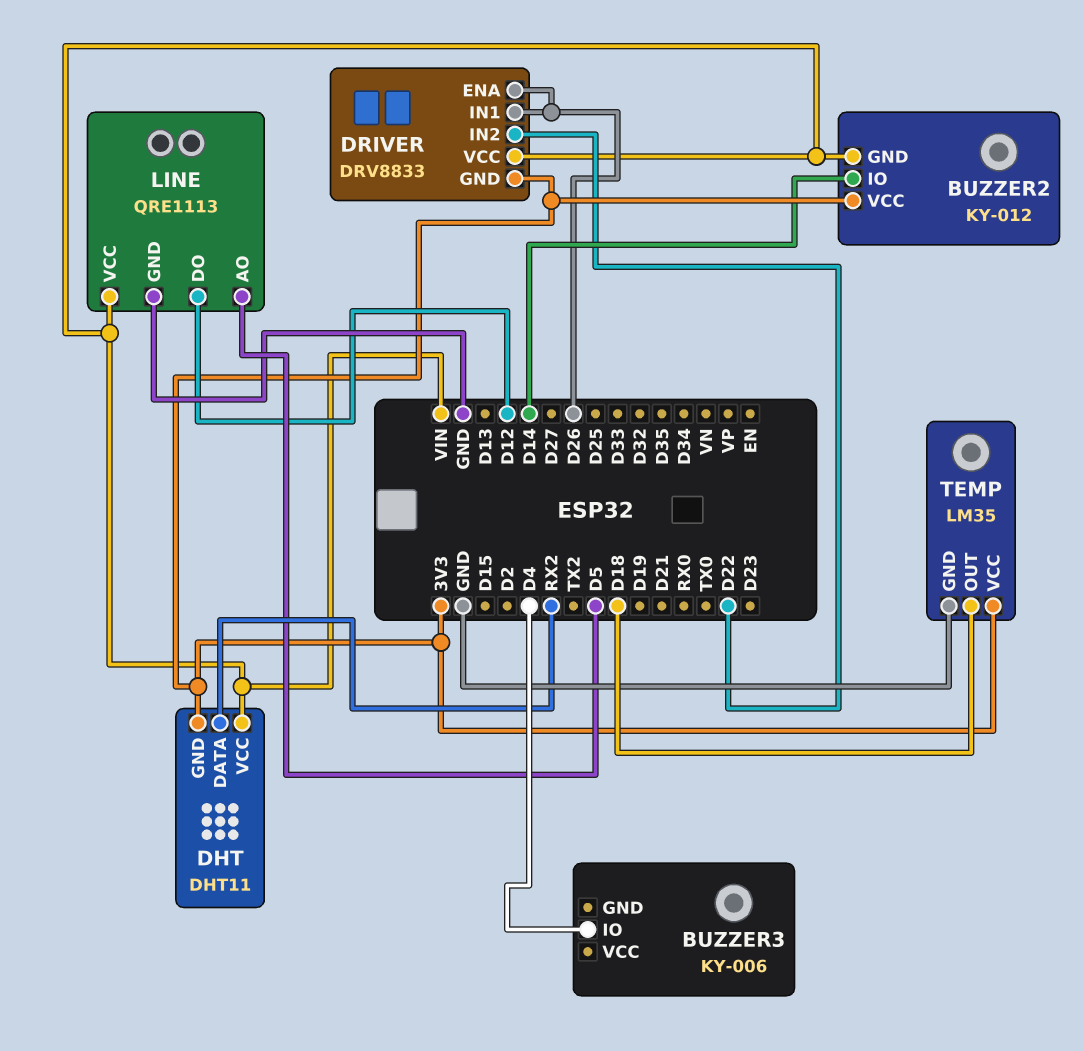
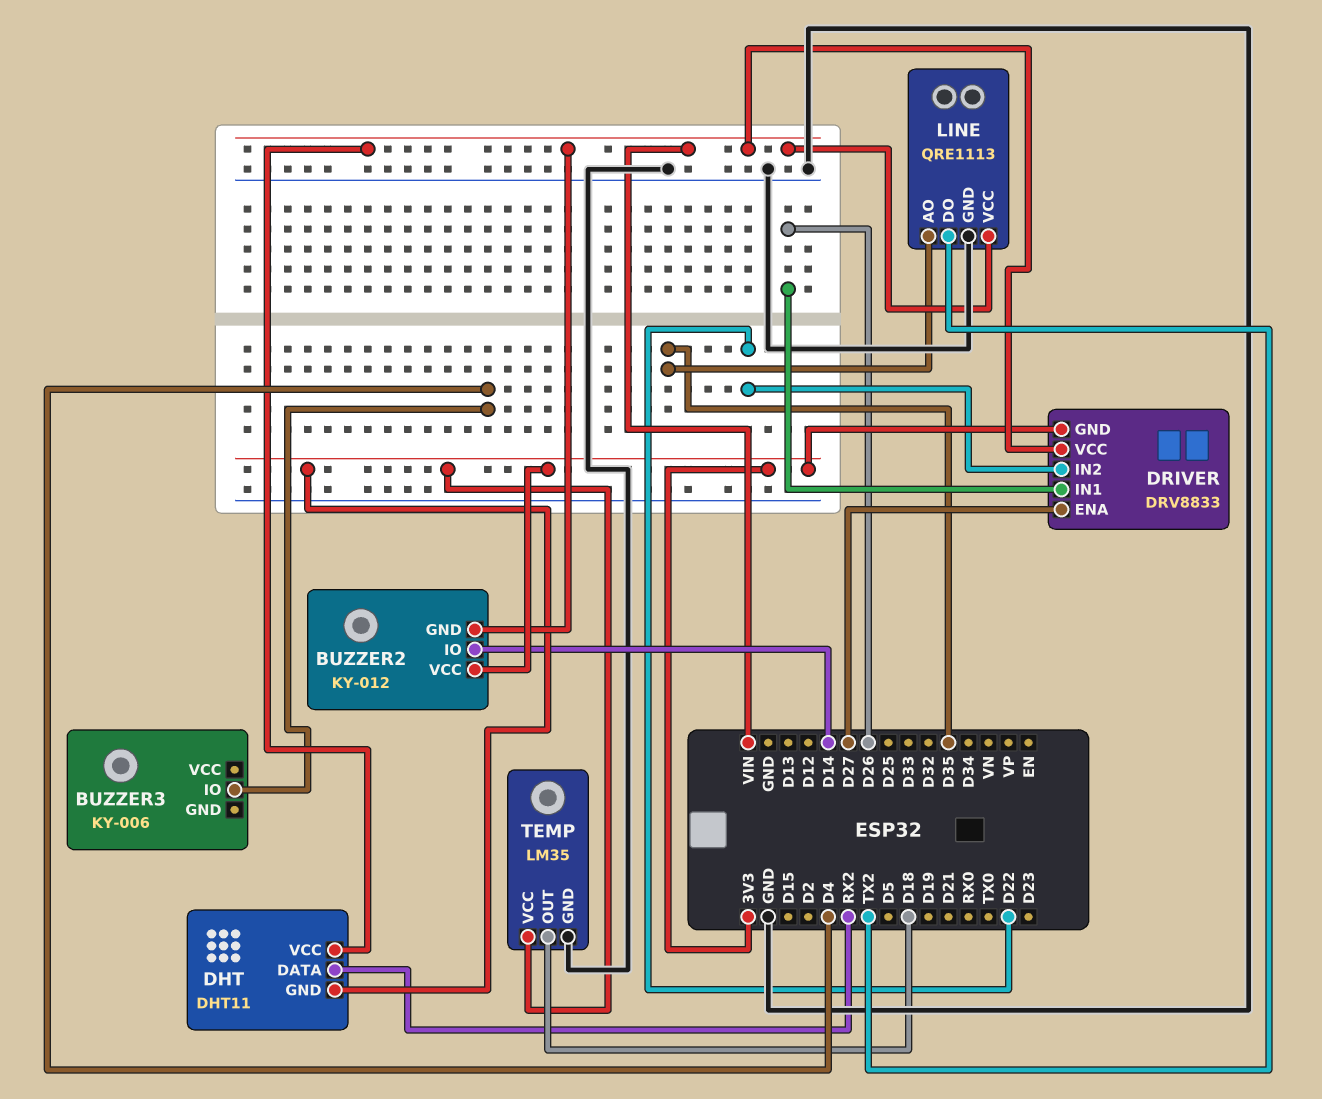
DRIVER pin ENA: D26 -> D27
LINE pin AO: D5 -> D35
LINE pin DO: D12 -> TX2

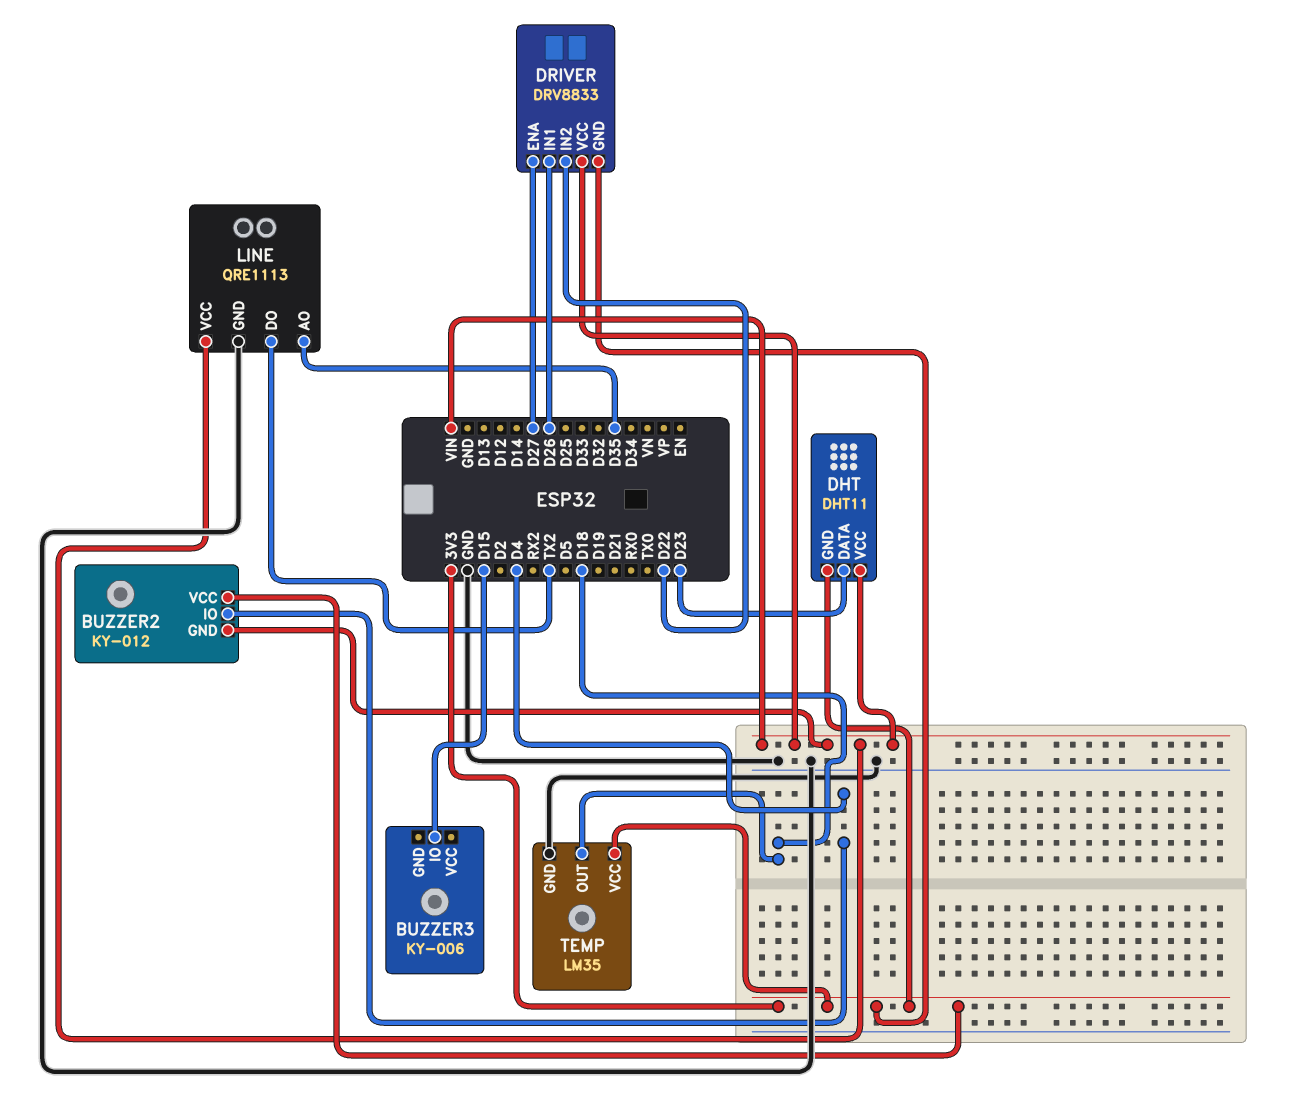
BUZZER2 pin IO: D14 -> D4
BUZZER3 pin IO: D4 -> D15
DHT pin DATA: RX2 -> D23

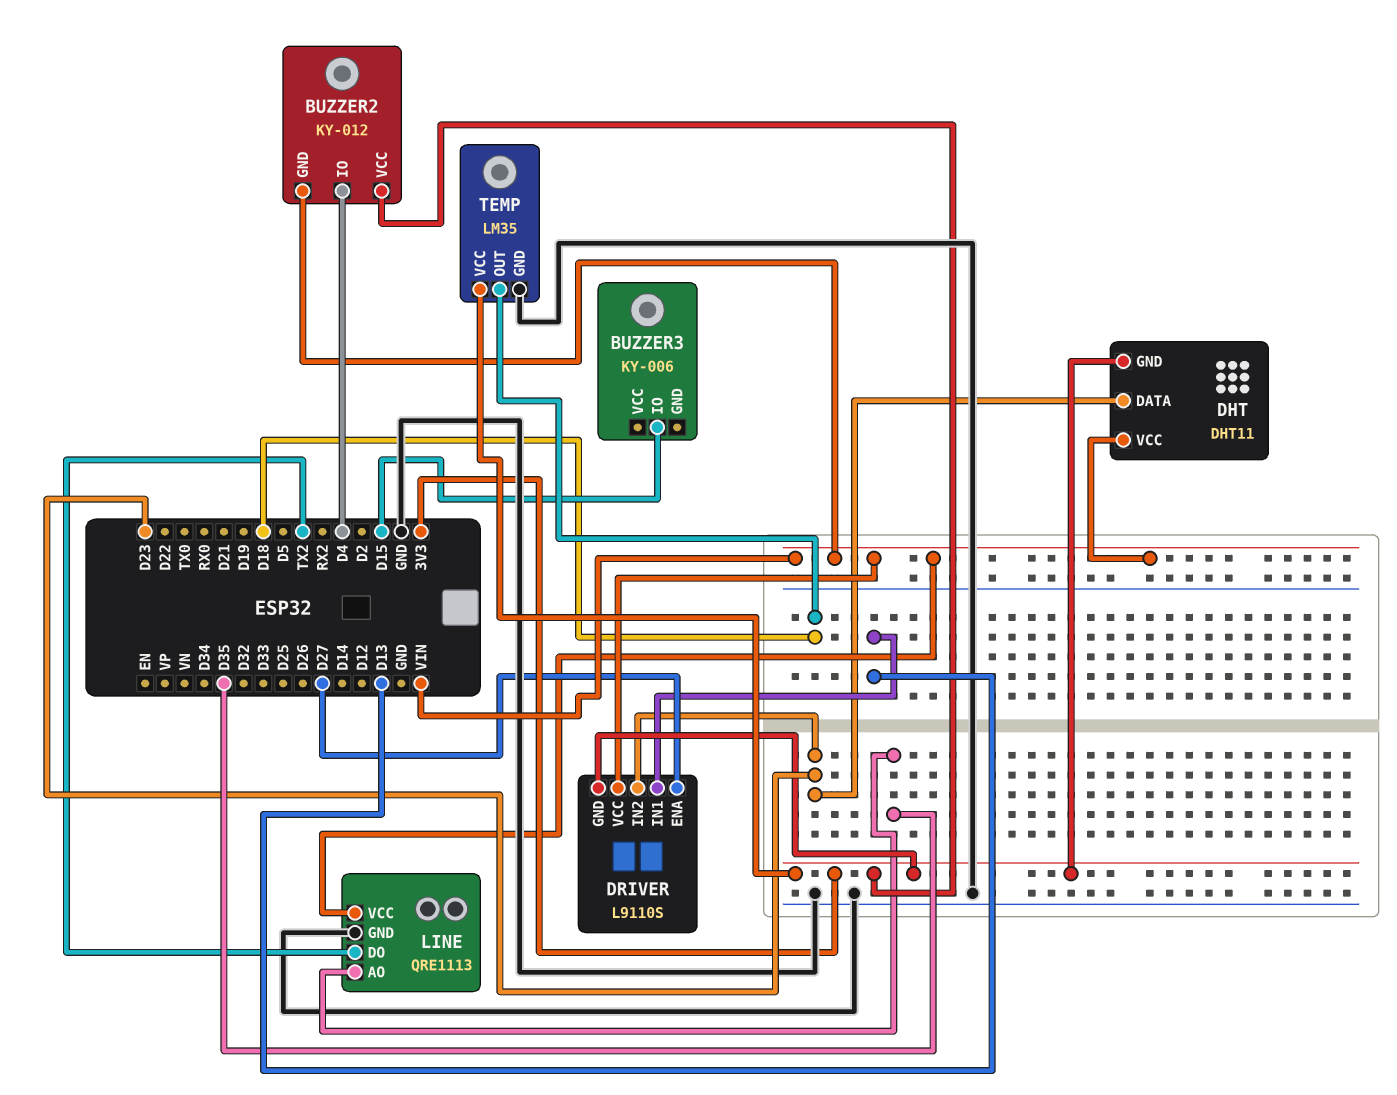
DRIVER: DRV8833 -> L9110S
DRIVER pin IN1: D26 -> D13
DRIVER pin IN2: D22 -> D23

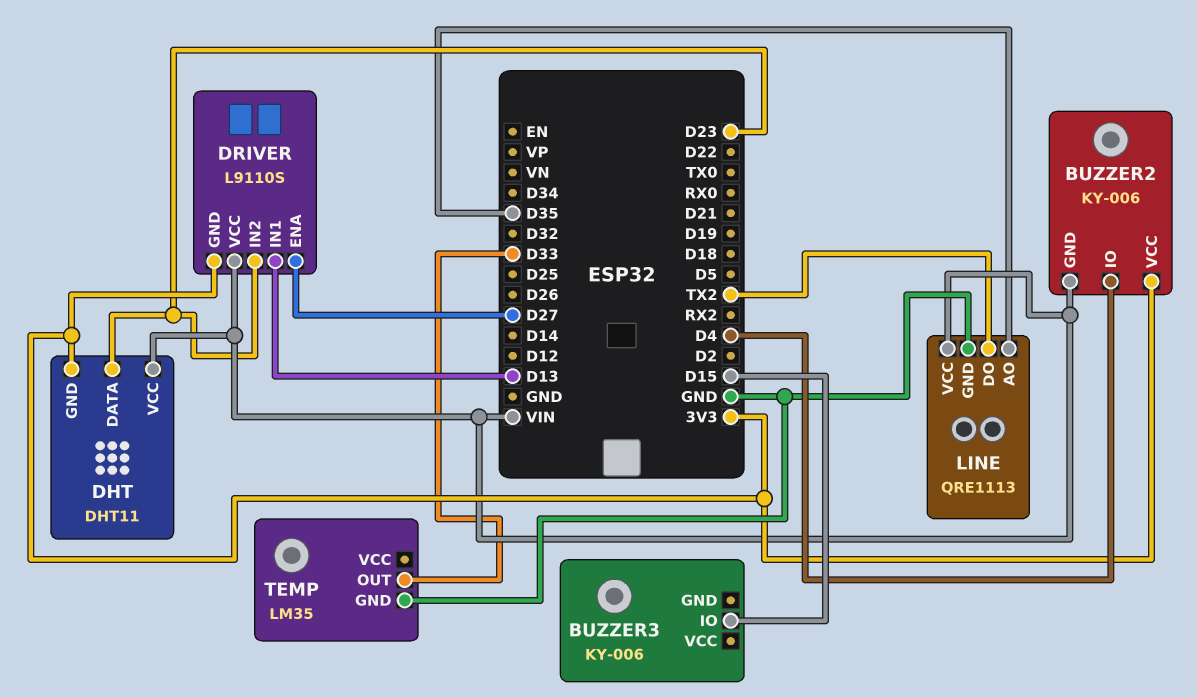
BUZZER2: KY-012 -> KY-006
TEMP pin OUT: D18 -> D33
TEMP pin VCC: 3V3 -> none

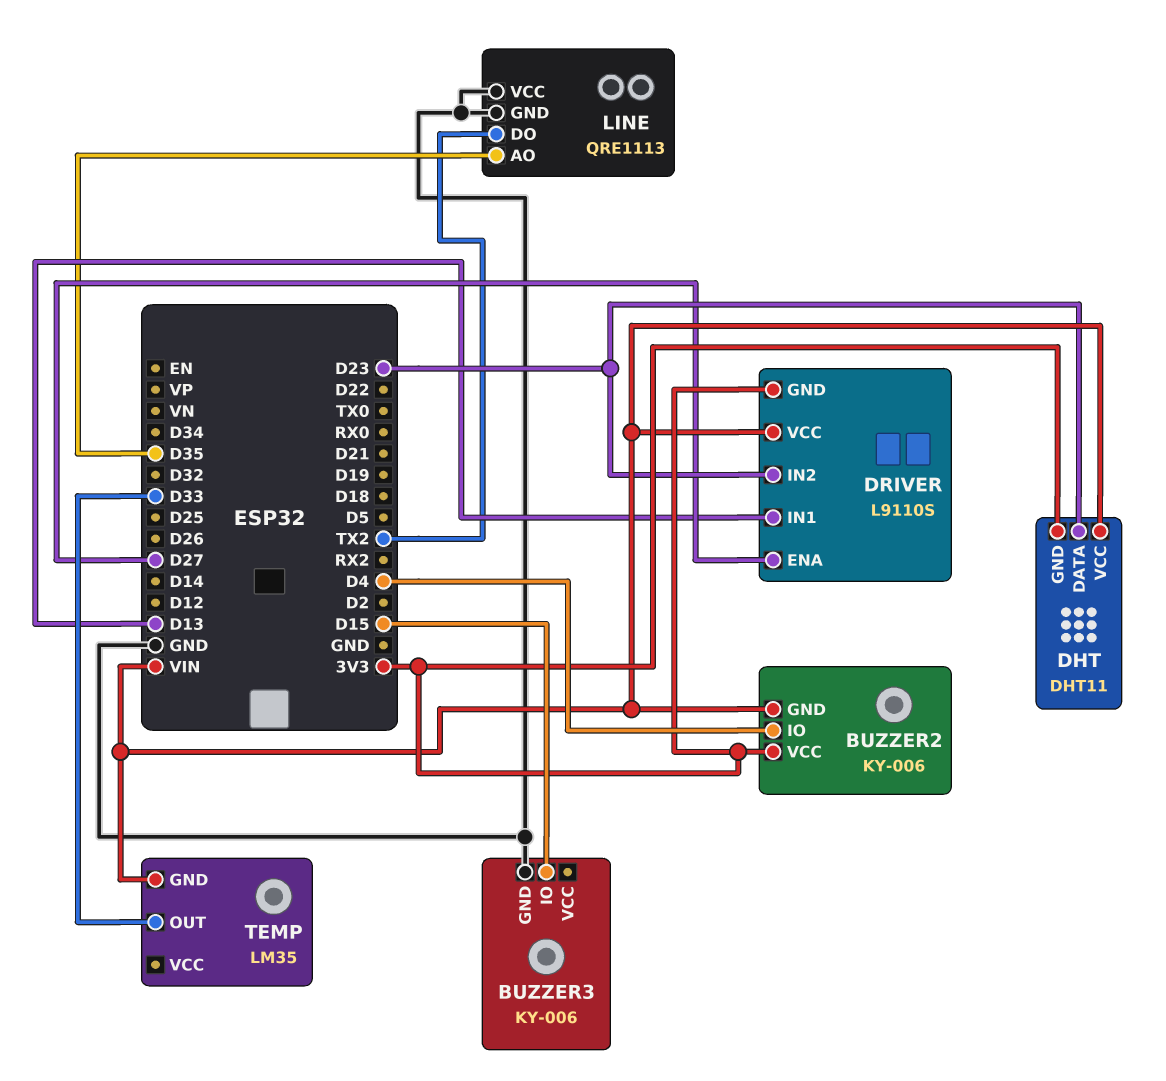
BUZZER3 pin GND: none -> GND
LINE pin VCC: VIN -> GND
TEMP pin GND: GND -> VIN

